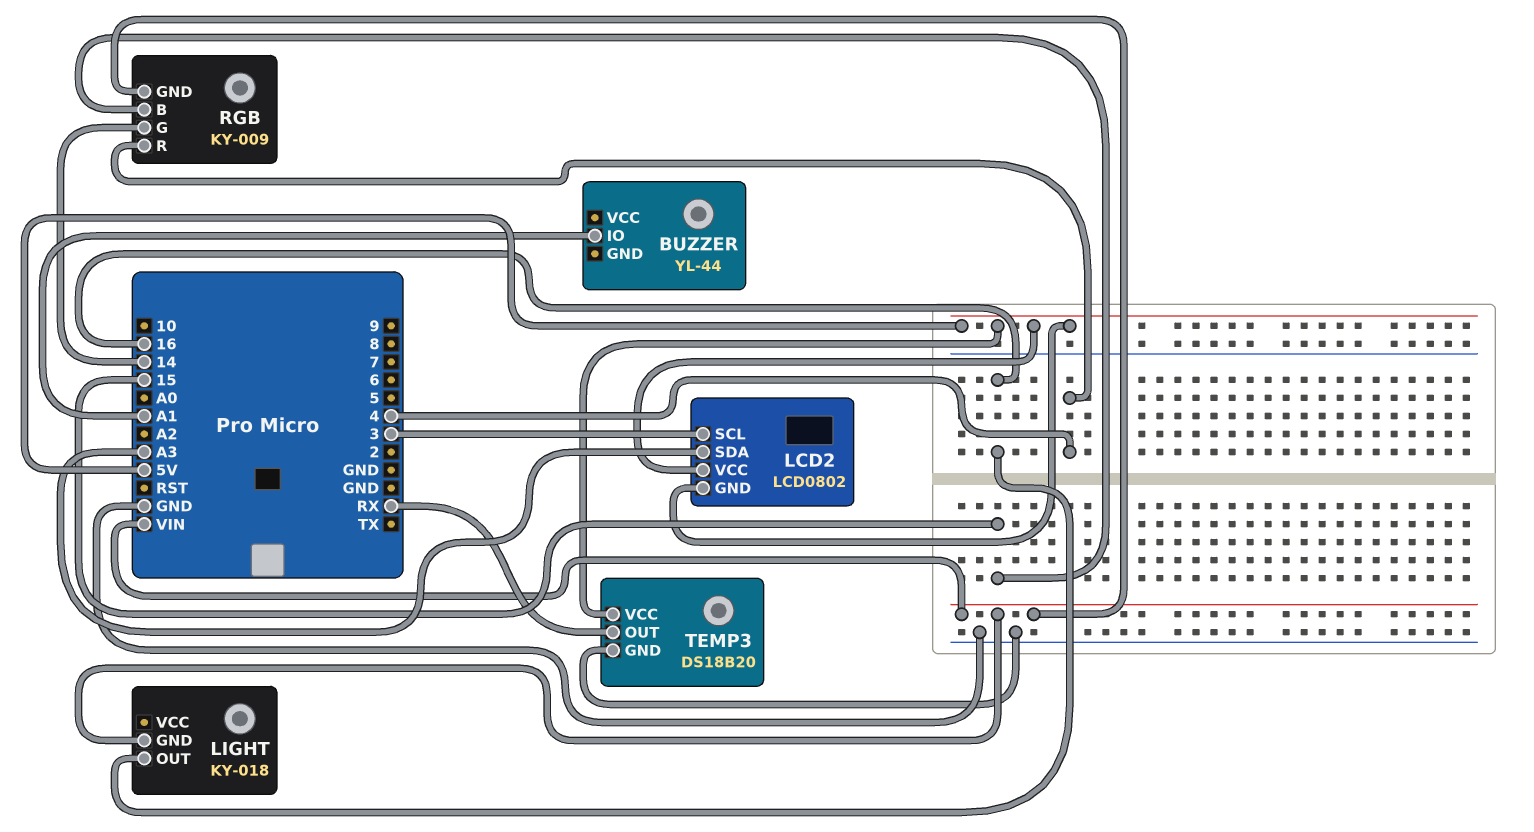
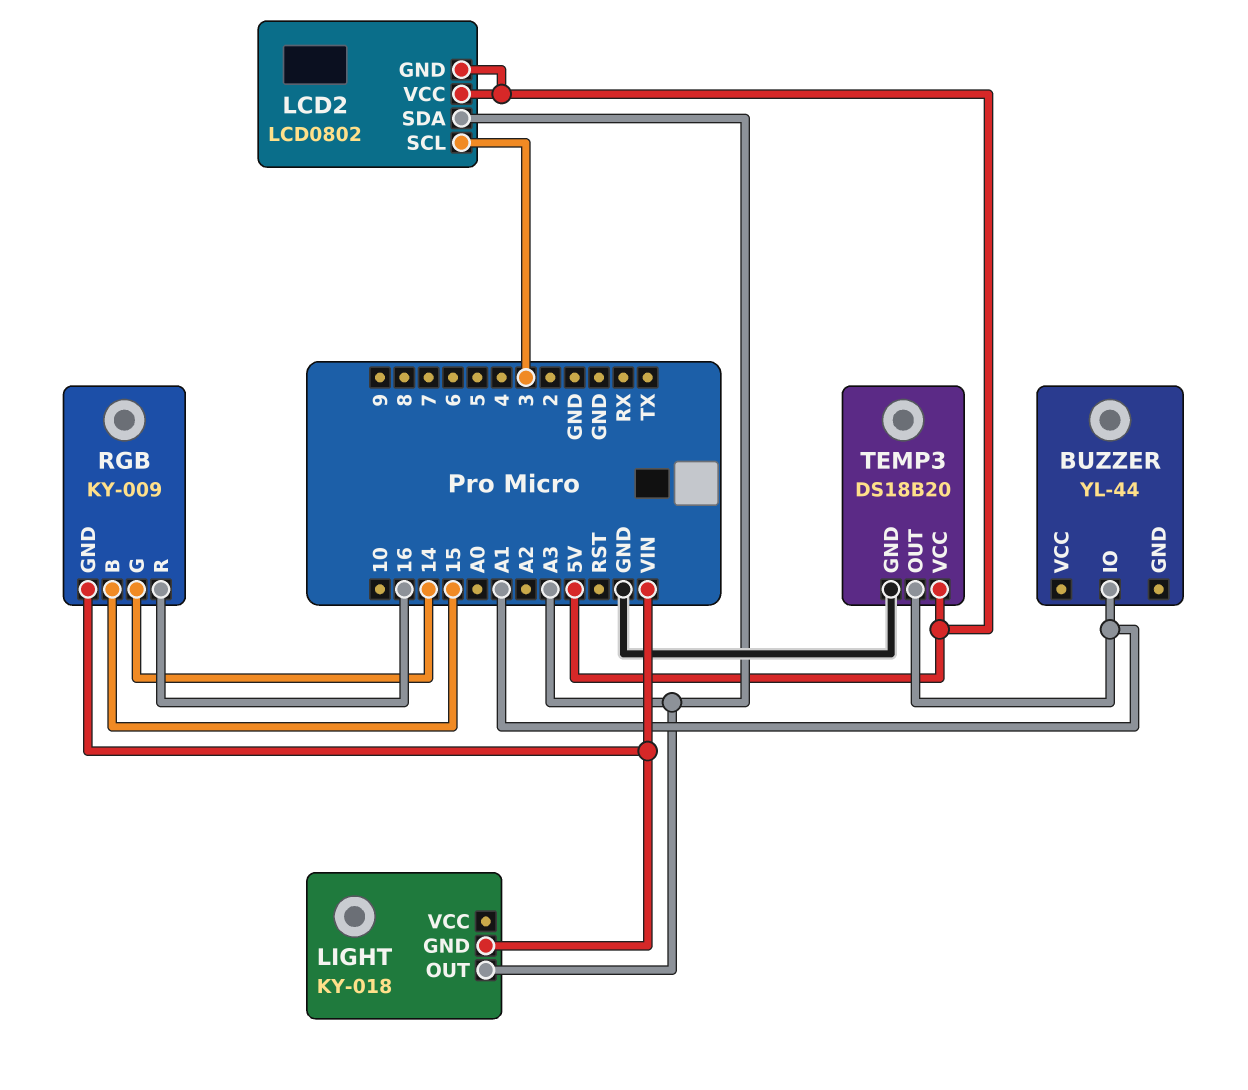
LIGHT pin OUT: 16 -> A3
RGB pin R: 4 -> 16
TEMP3 pin OUT: RX -> A1

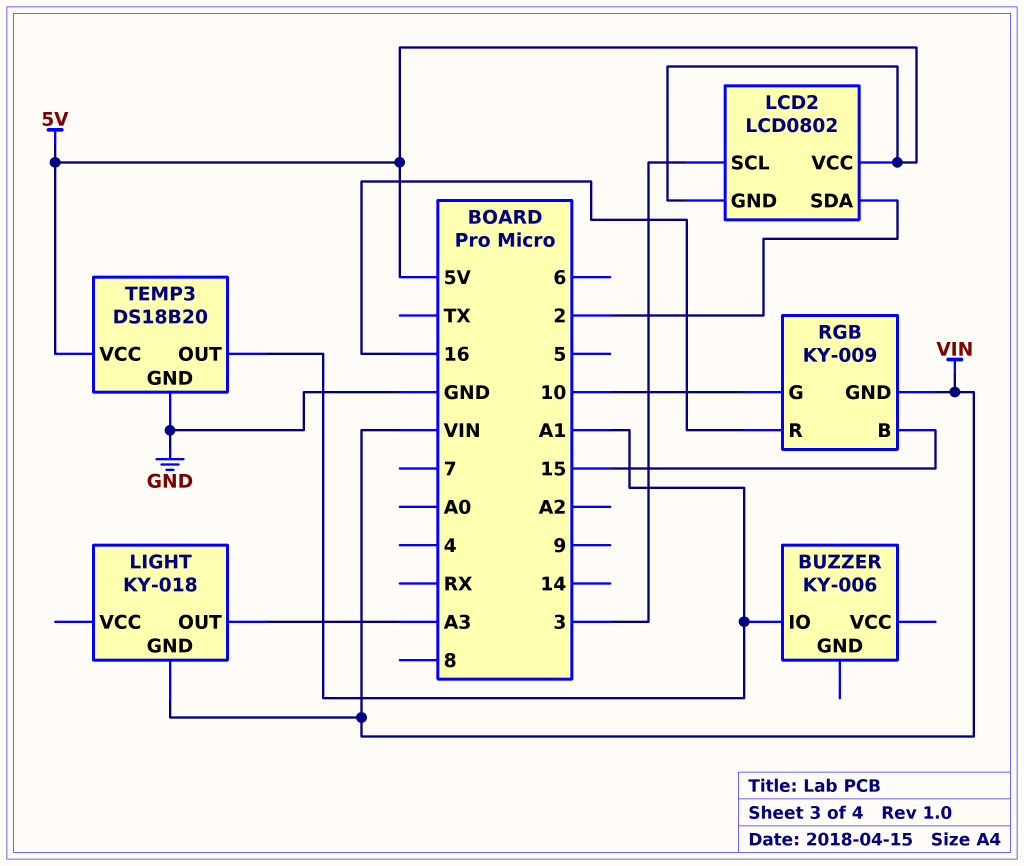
BUZZER: YL-44 -> KY-006
LCD2 pin SDA: A3 -> 2
RGB pin G: 14 -> 10

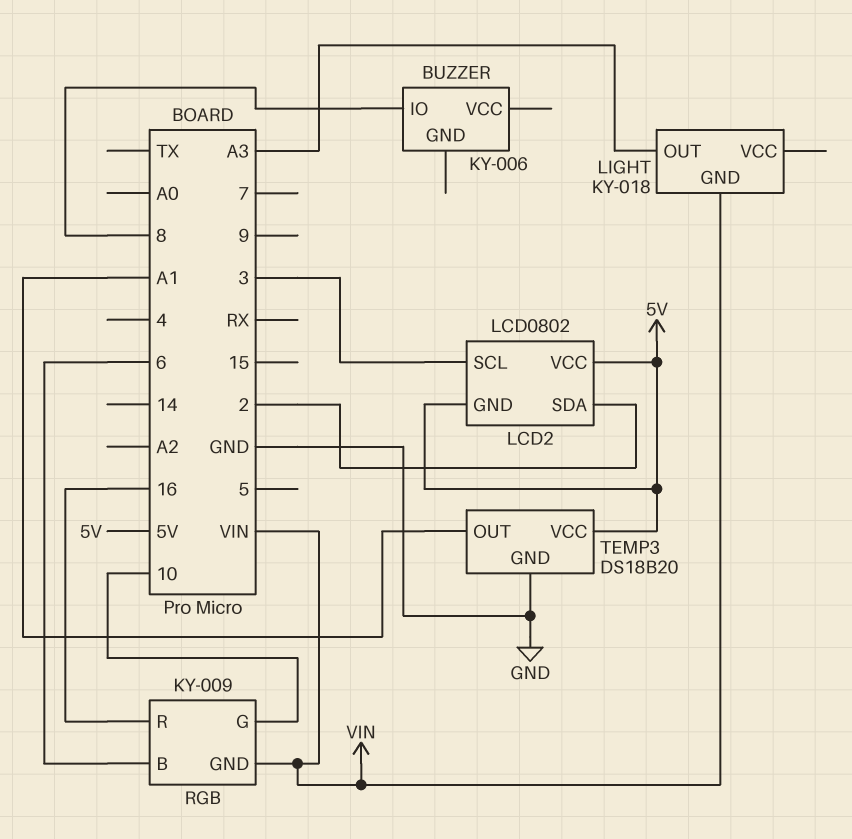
BUZZER pin IO: A1 -> 8
RGB pin B: 15 -> 6

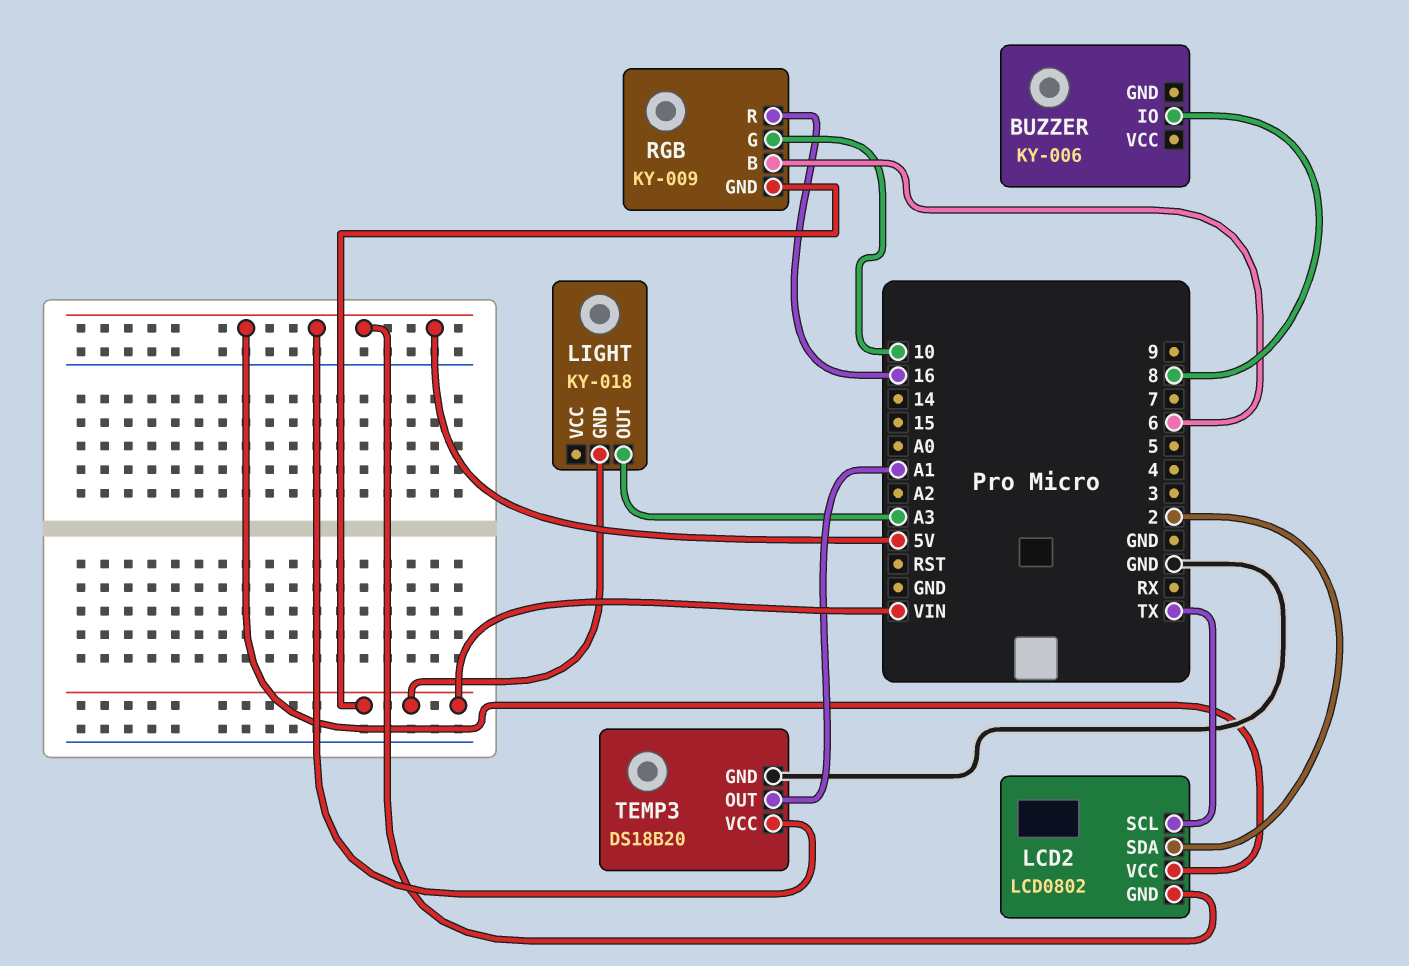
LCD2 pin SCL: 3 -> TX

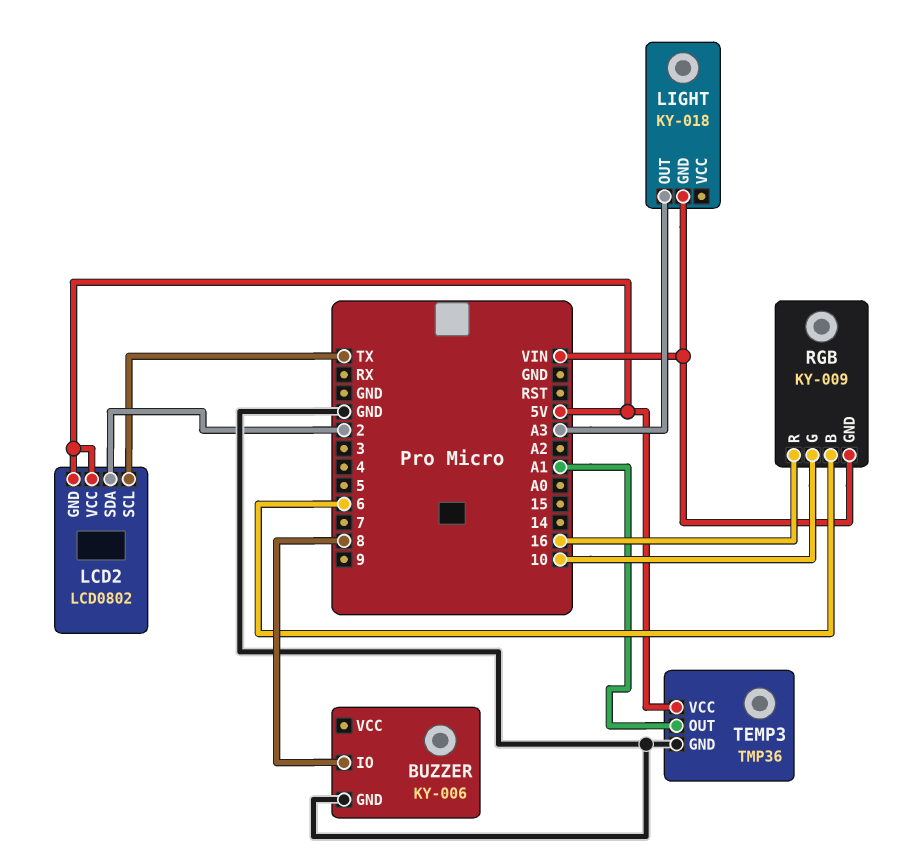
BUZZER pin GND: none -> GND
TEMP3: DS18B20 -> TMP36

